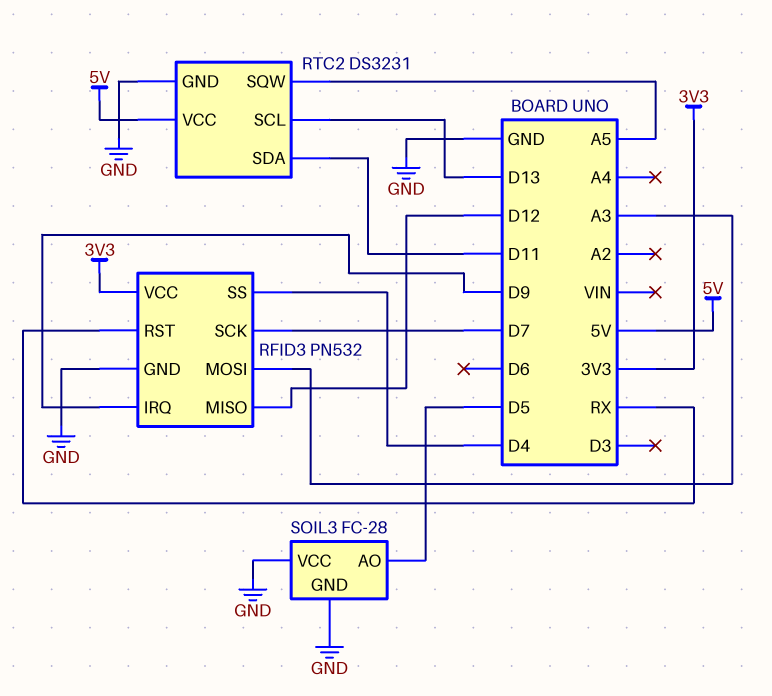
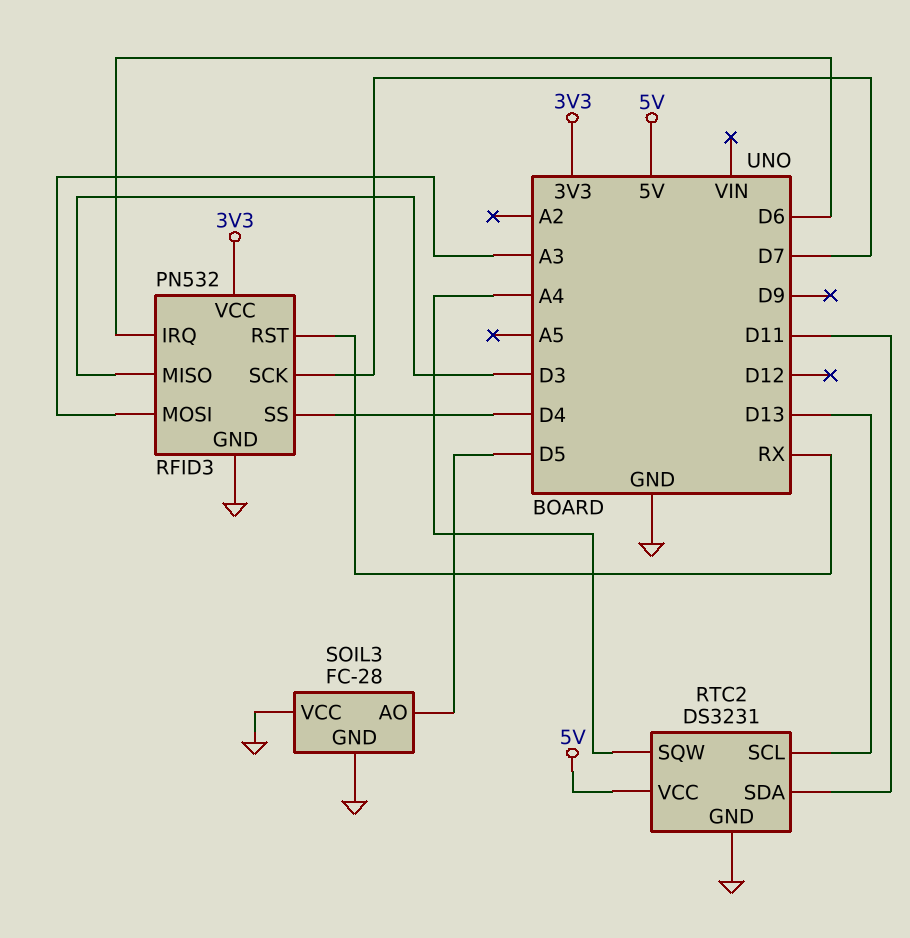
RFID3 pin IRQ: D9 -> D6
RFID3 pin MISO: D12 -> D3
RTC2 pin SQW: A5 -> A4

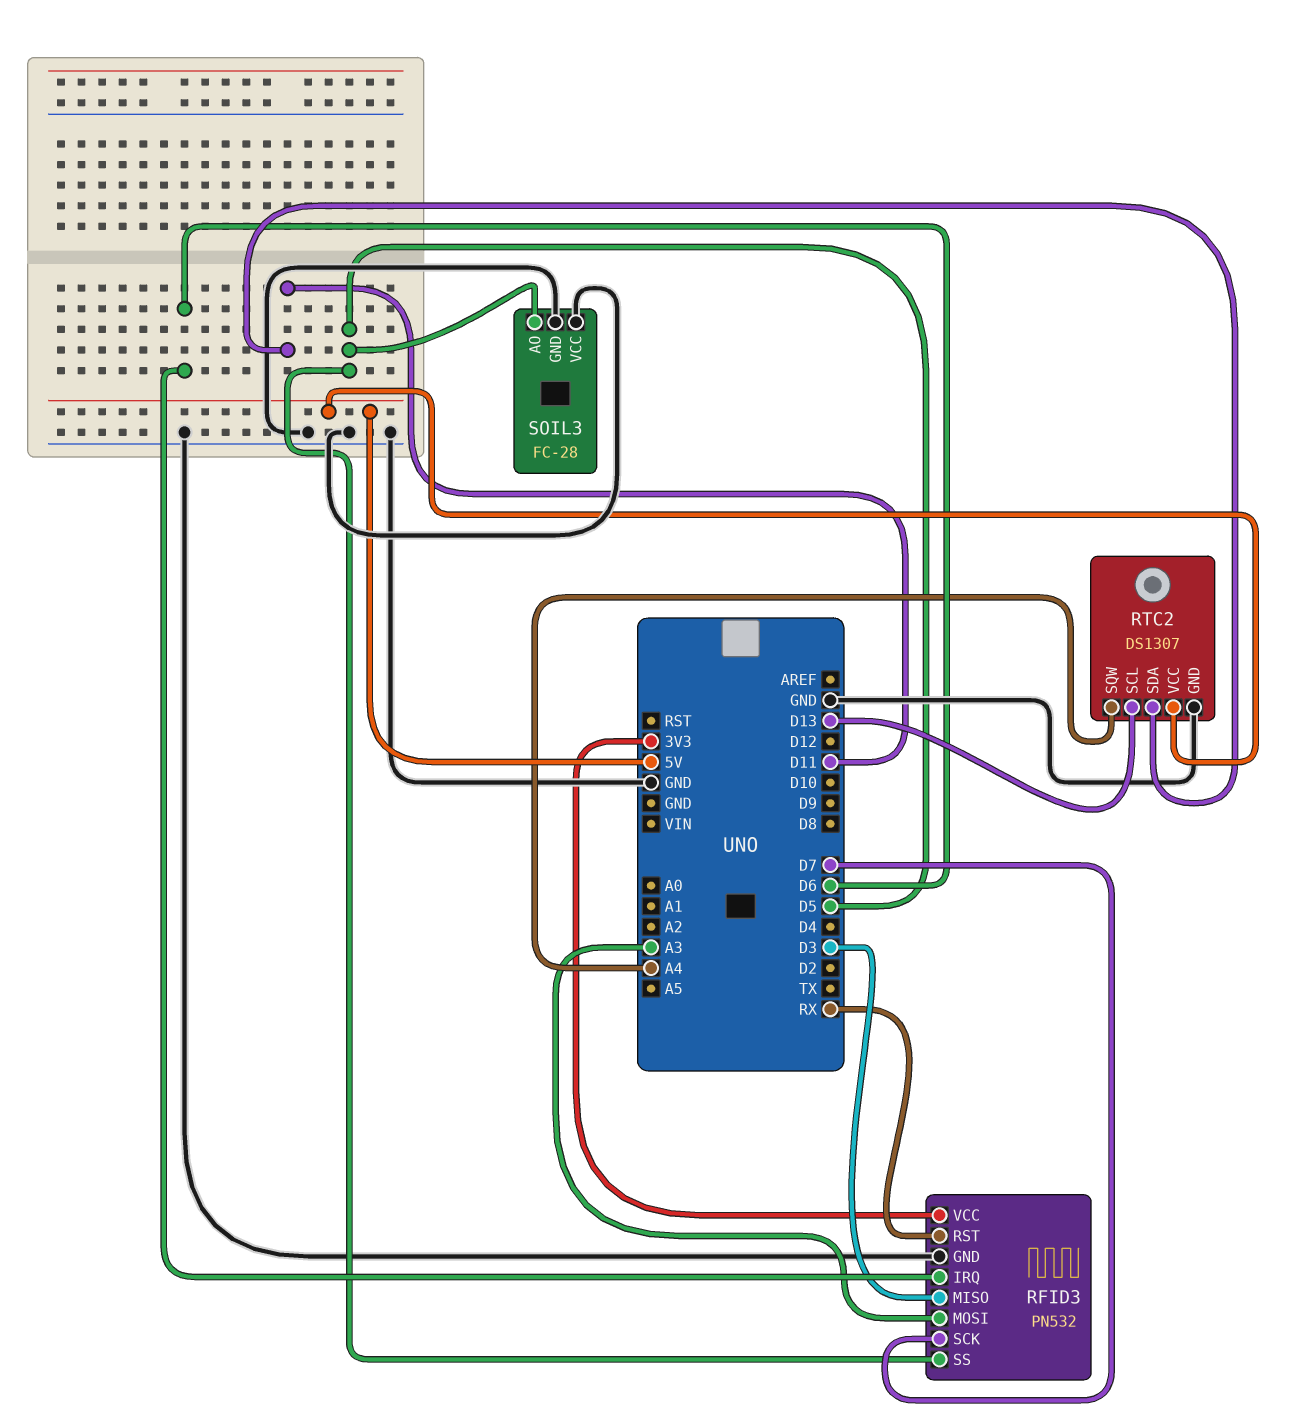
RFID3 pin SS: D4 -> D5
RTC2: DS3231 -> DS1307

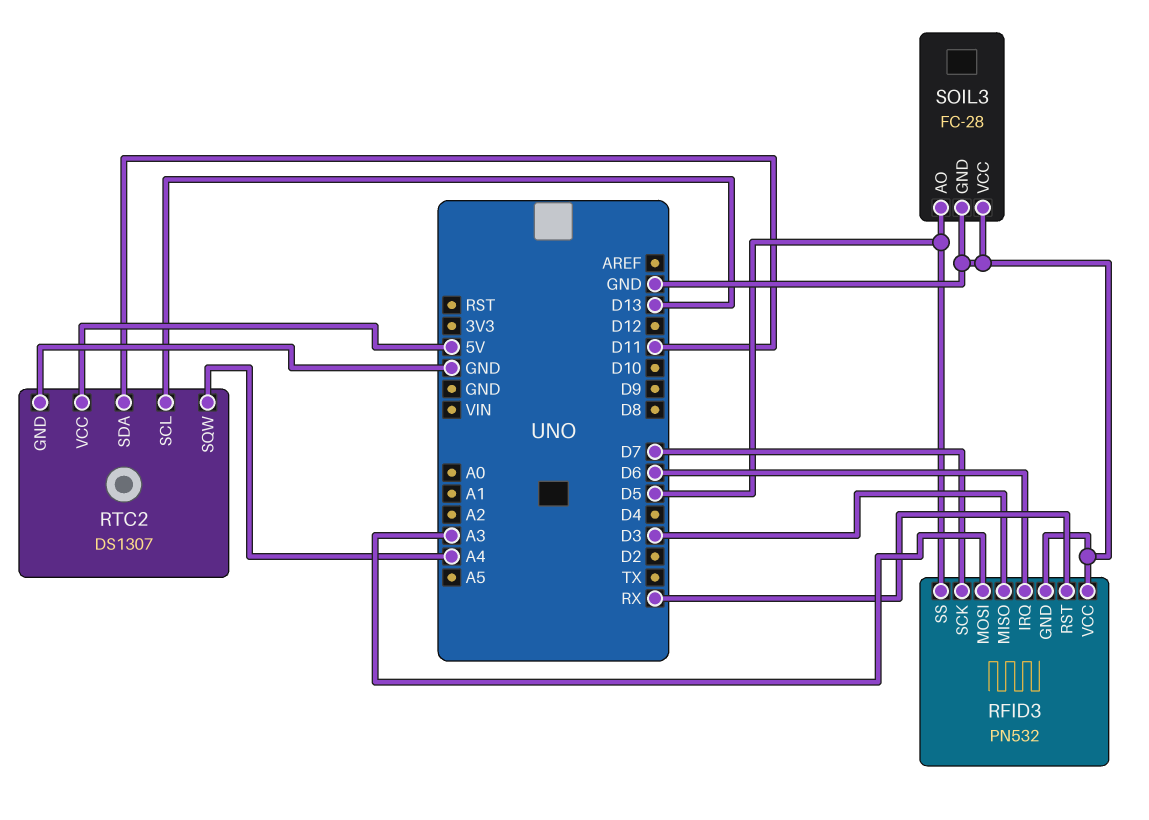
RFID3 pin VCC: 3V3 -> GND

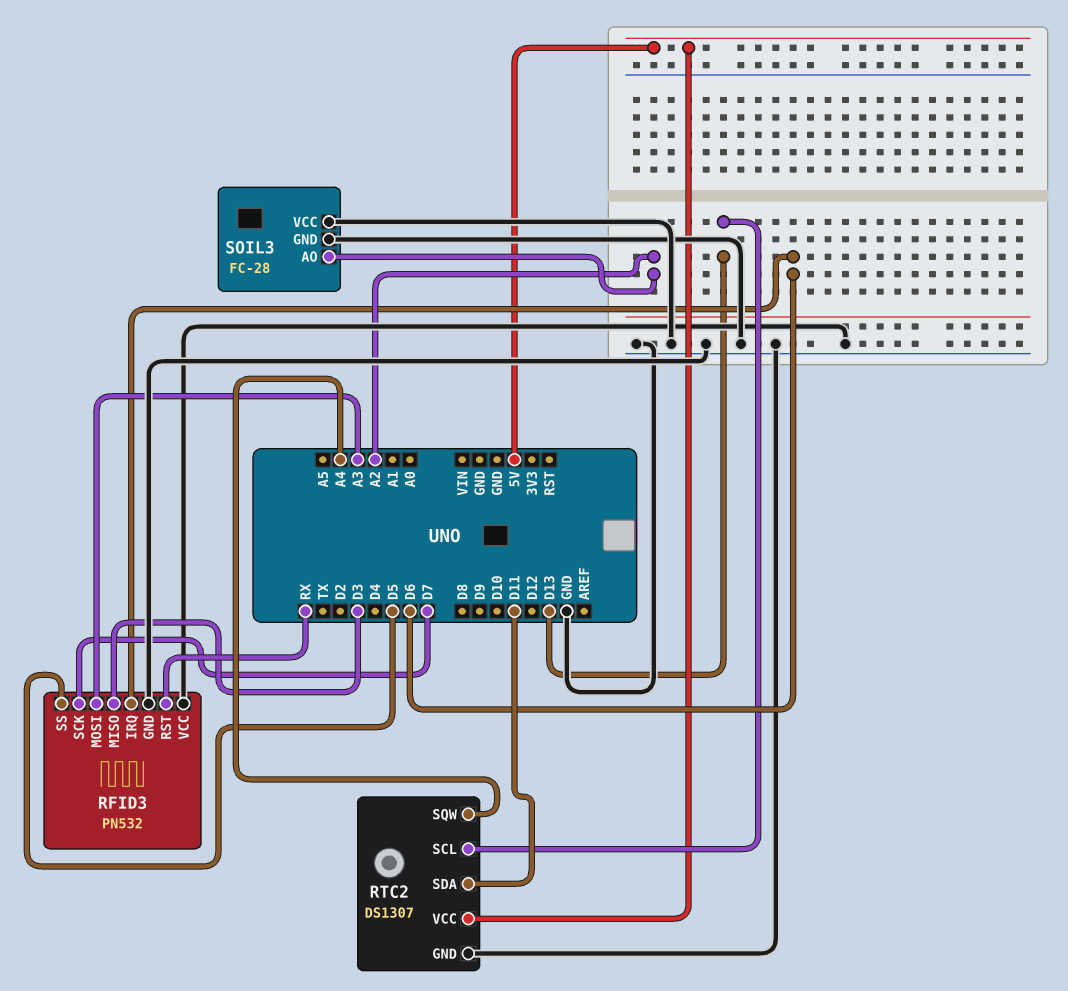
SOIL3 pin AO: D5 -> A2

